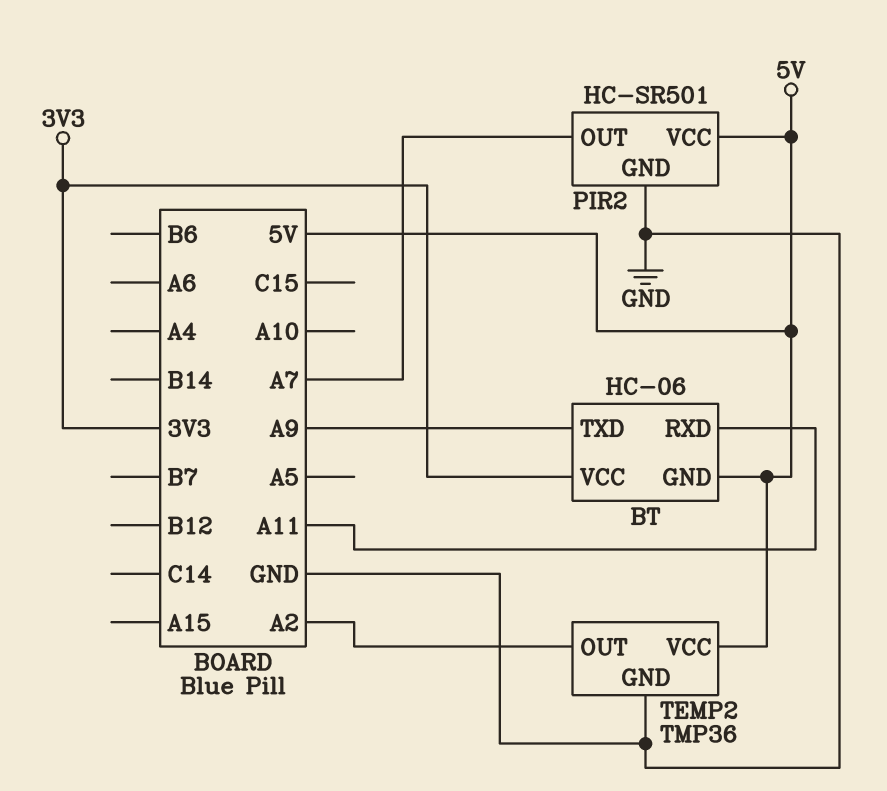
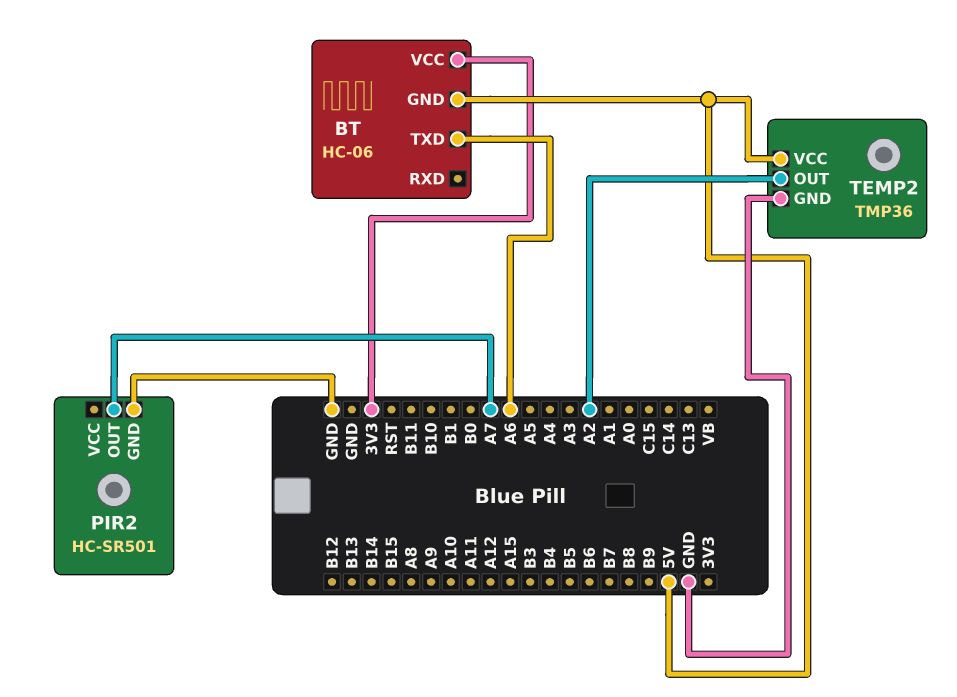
BT pin RXD: A11 -> none
BT pin TXD: A9 -> A6
PIR2 pin VCC: 5V -> none

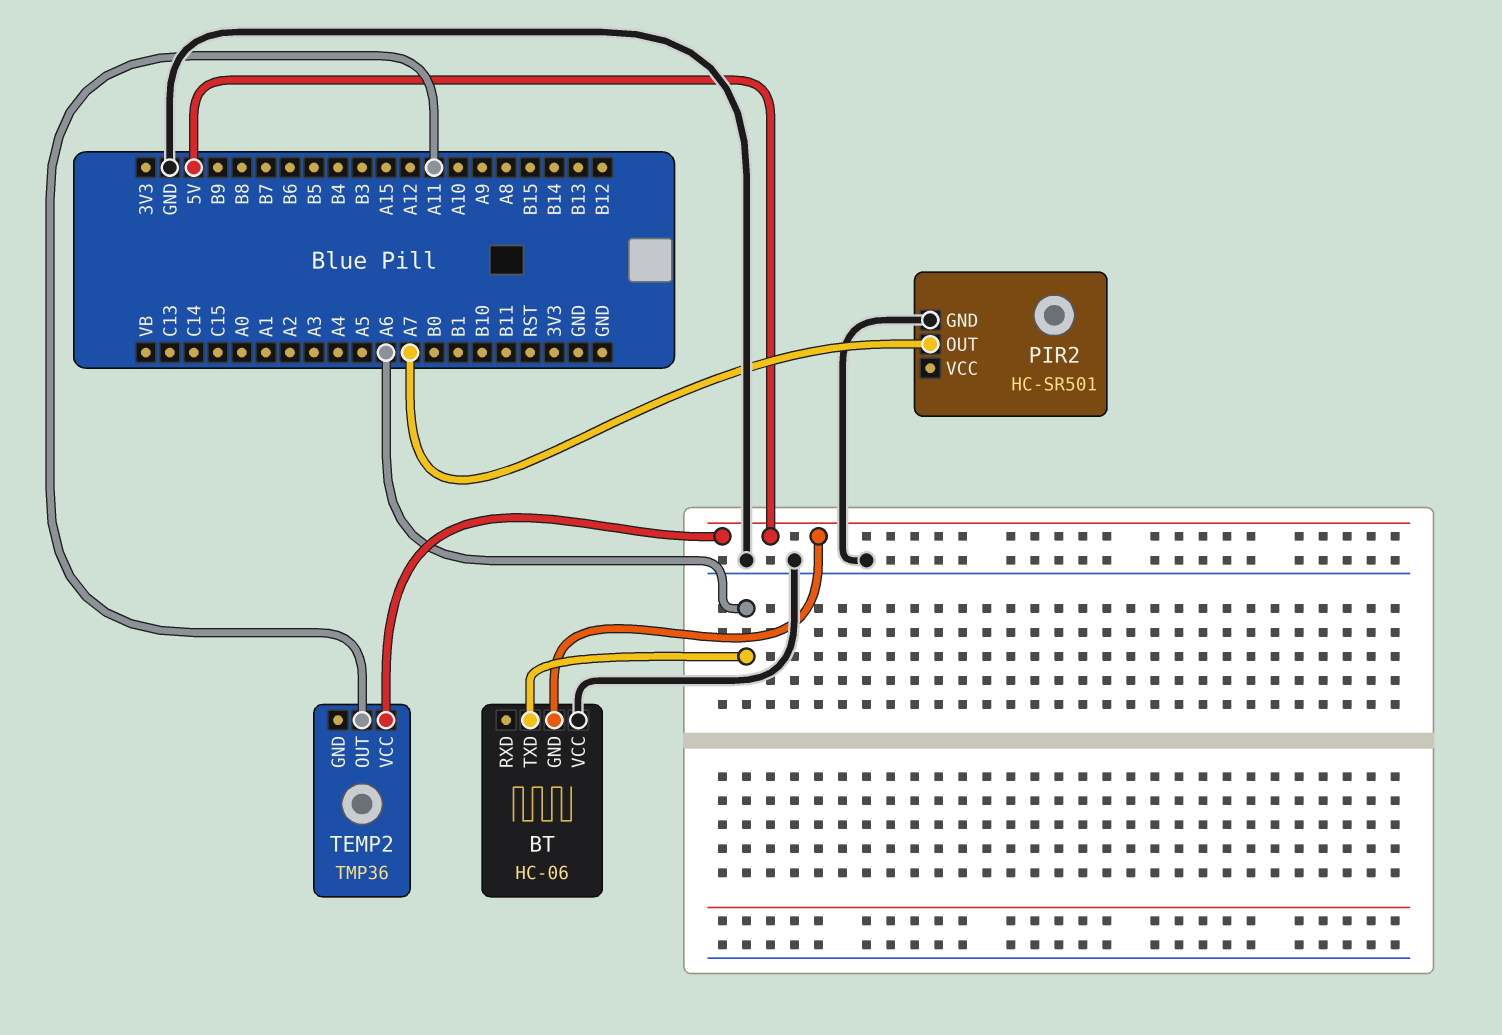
BT pin VCC: 3V3 -> GND
TEMP2 pin GND: GND -> none
TEMP2 pin OUT: A2 -> A11

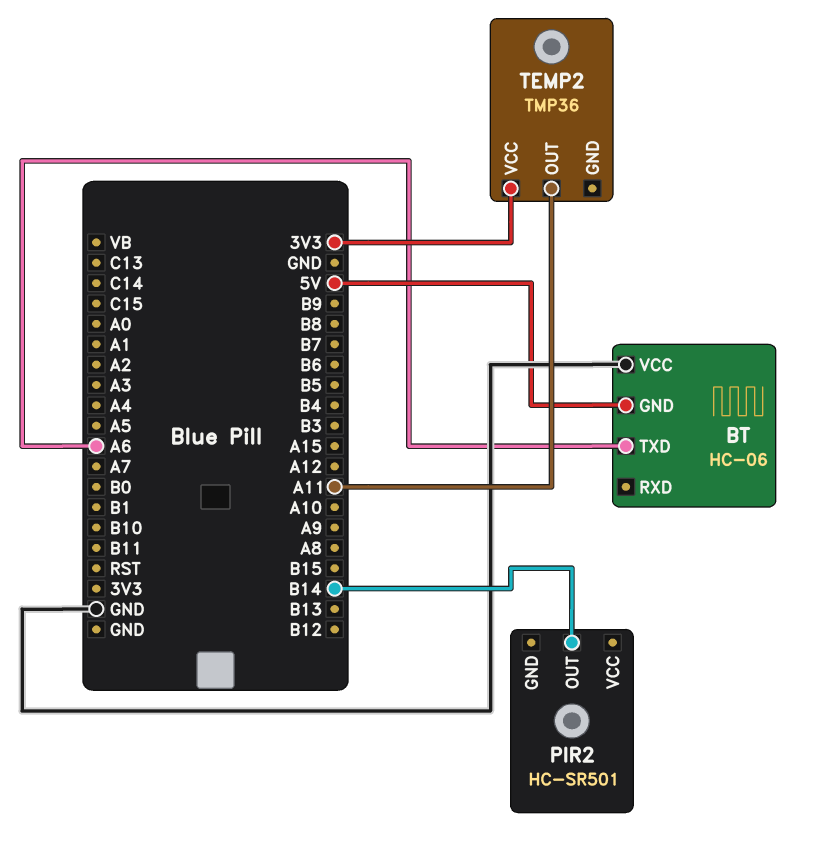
PIR2 pin GND: GND -> none
PIR2 pin OUT: A7 -> B14
TEMP2 pin VCC: 5V -> 3V3

